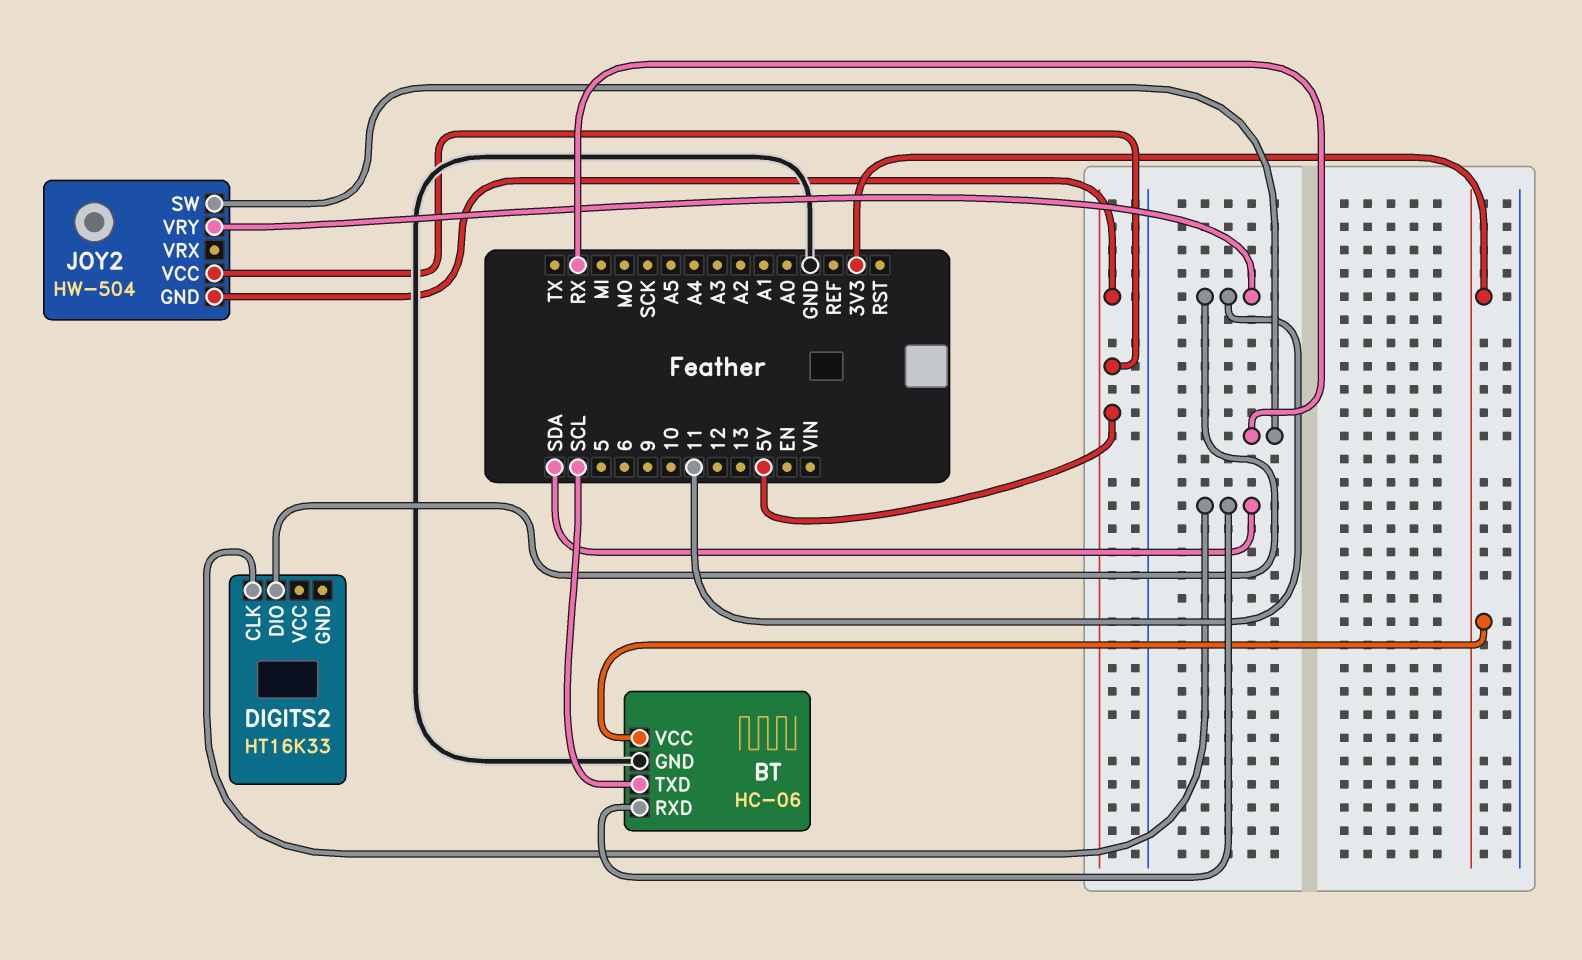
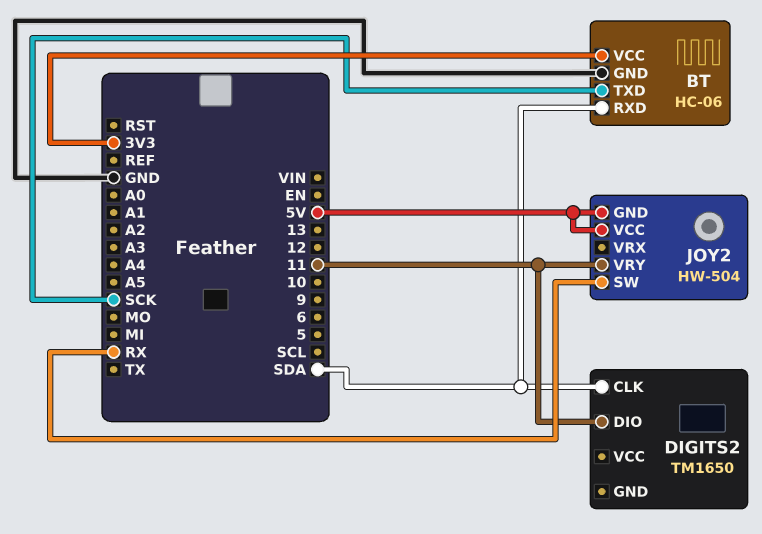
BT pin TXD: SCL -> SCK
DIGITS2: HT16K33 -> TM1650

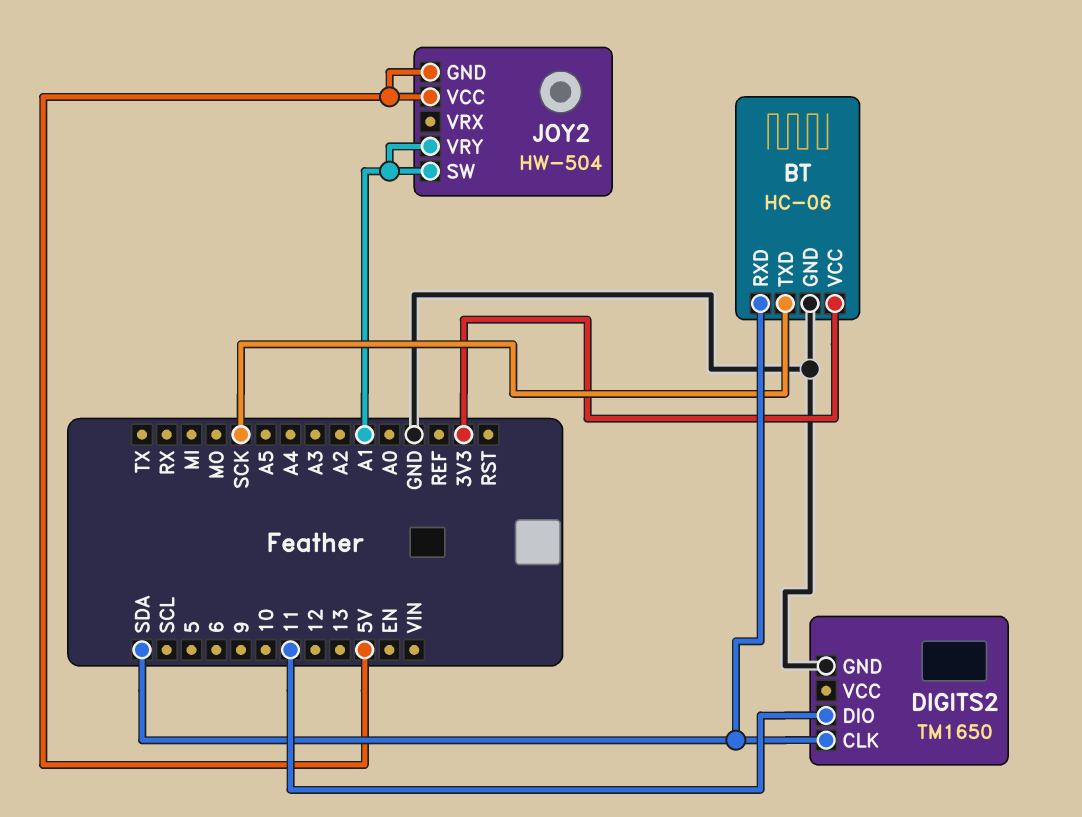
DIGITS2 pin GND: none -> GND
JOY2 pin SW: RX -> A1
JOY2 pin VRY: 11 -> A1

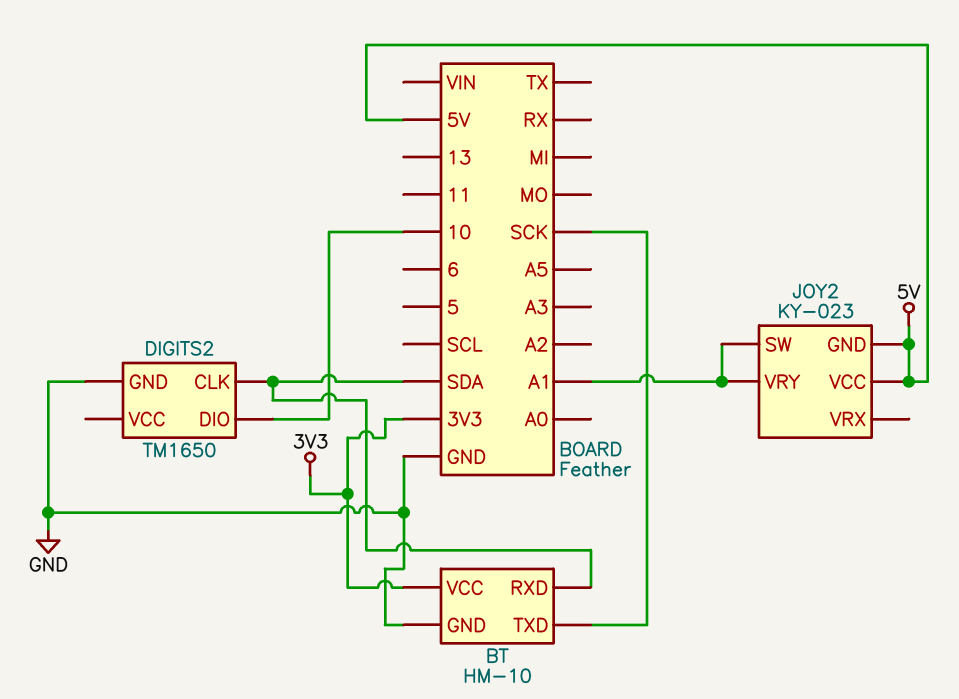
BT: HC-06 -> HM-10
DIGITS2 pin DIO: 11 -> 10
JOY2: HW-504 -> KY-023

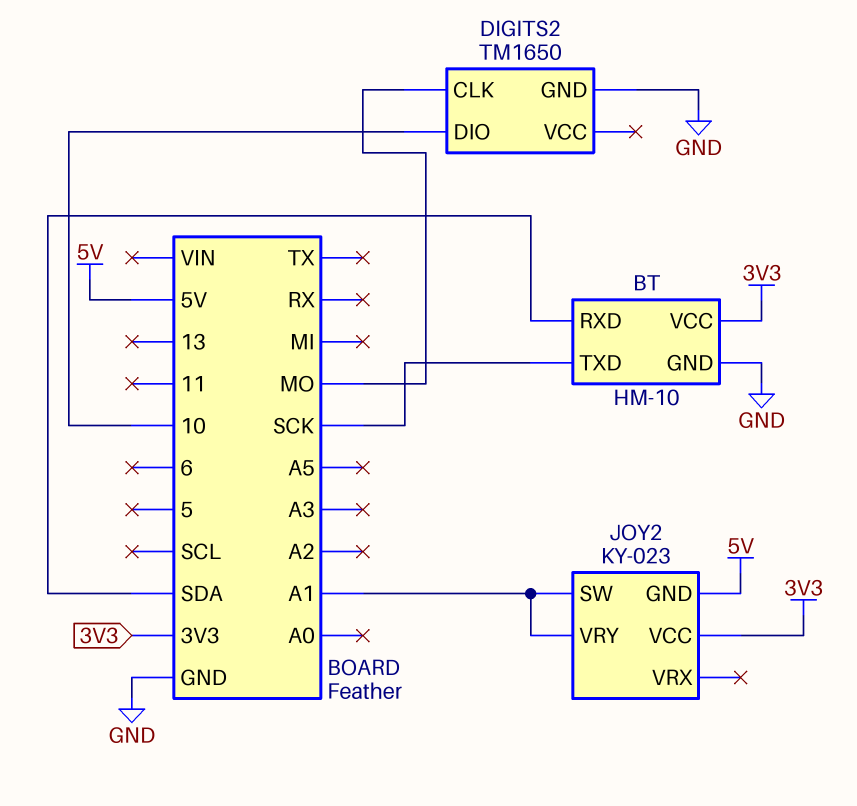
DIGITS2 pin CLK: SDA -> MO
JOY2 pin VCC: 5V -> 3V3

